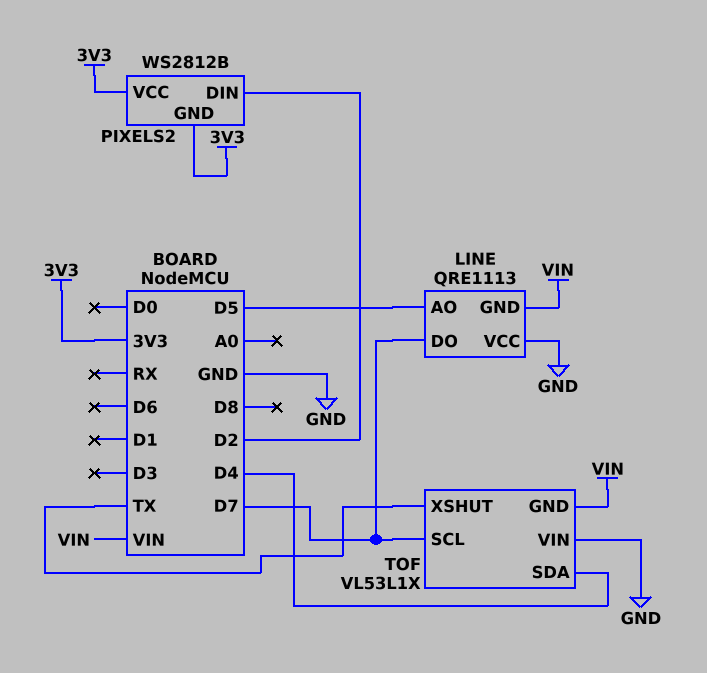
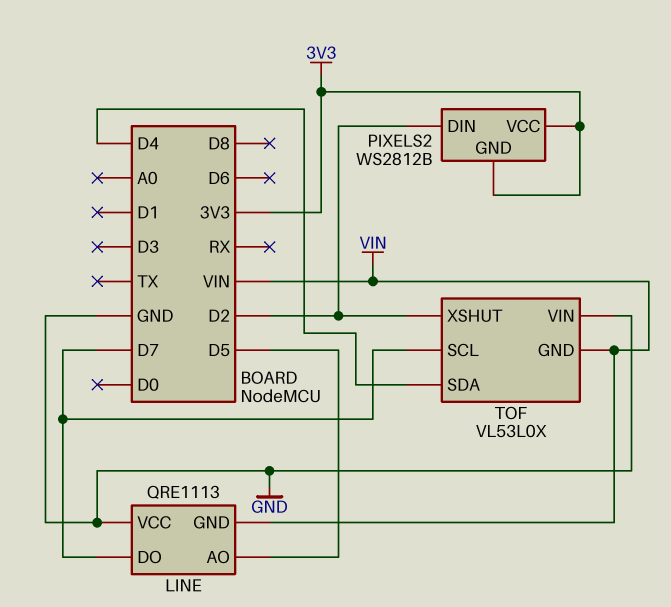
TOF: VL53L1X -> VL53L0X
TOF pin XSHUT: TX -> D2

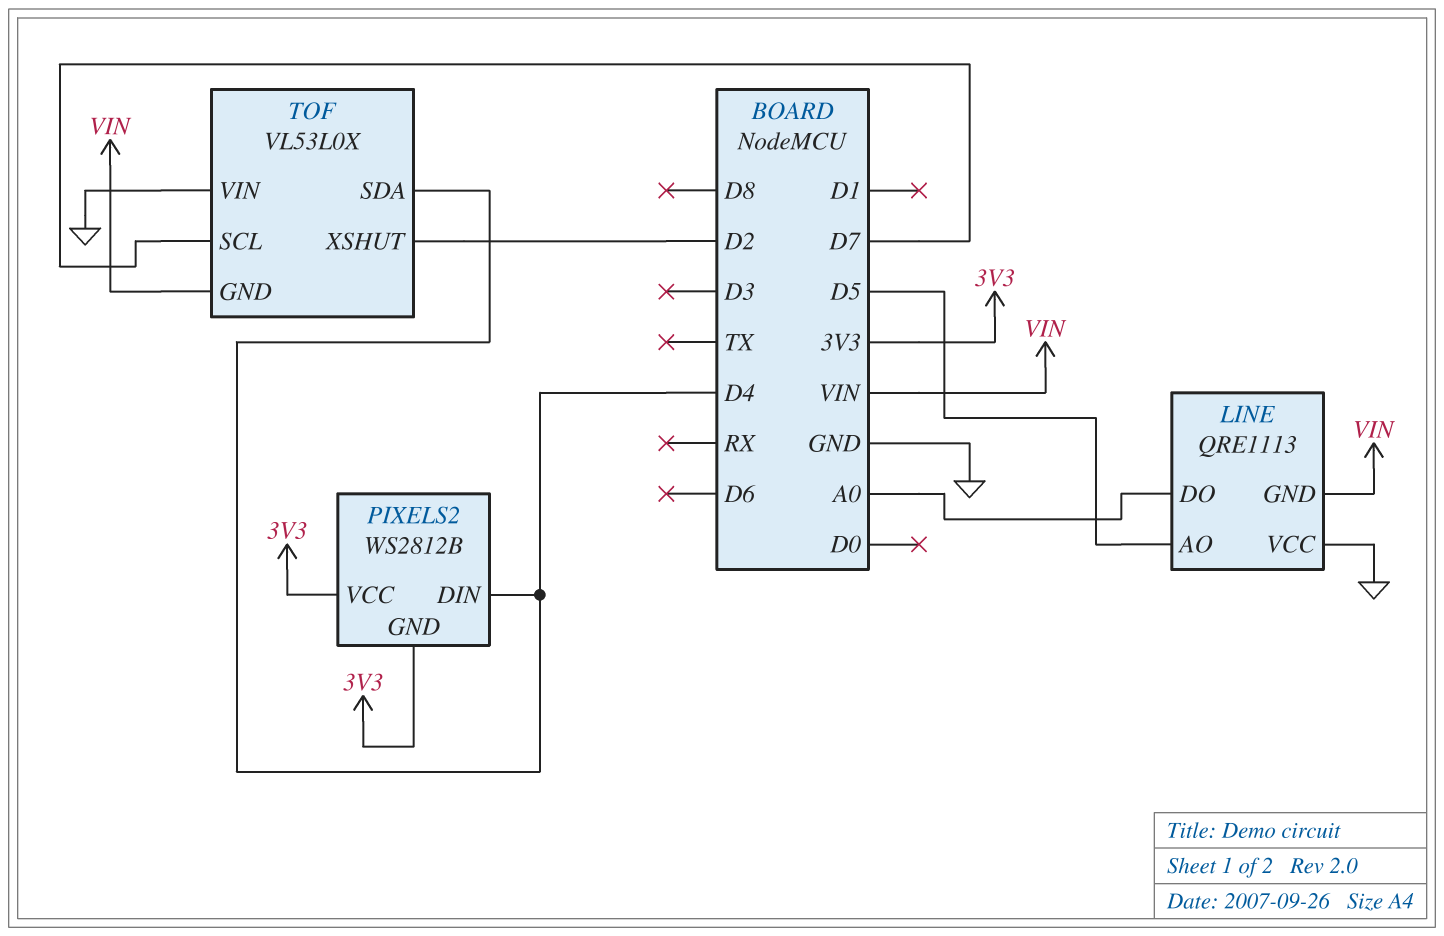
LINE pin DO: D7 -> A0
PIXELS2 pin DIN: D2 -> D4

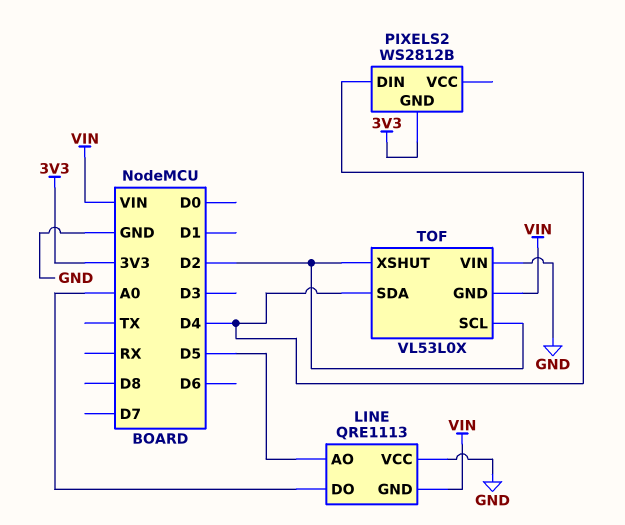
PIXELS2 pin VCC: 3V3 -> none
TOF pin SCL: D7 -> D2

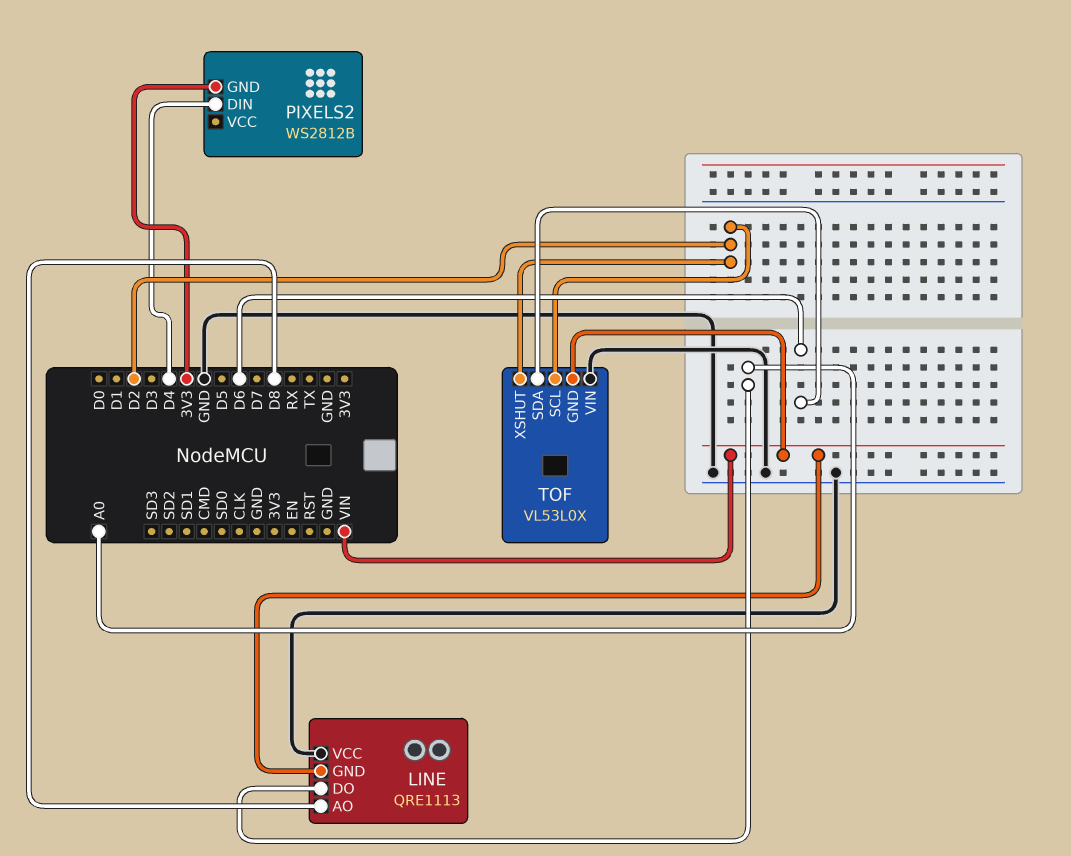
LINE pin AO: D5 -> D8
TOF pin SDA: D4 -> D6

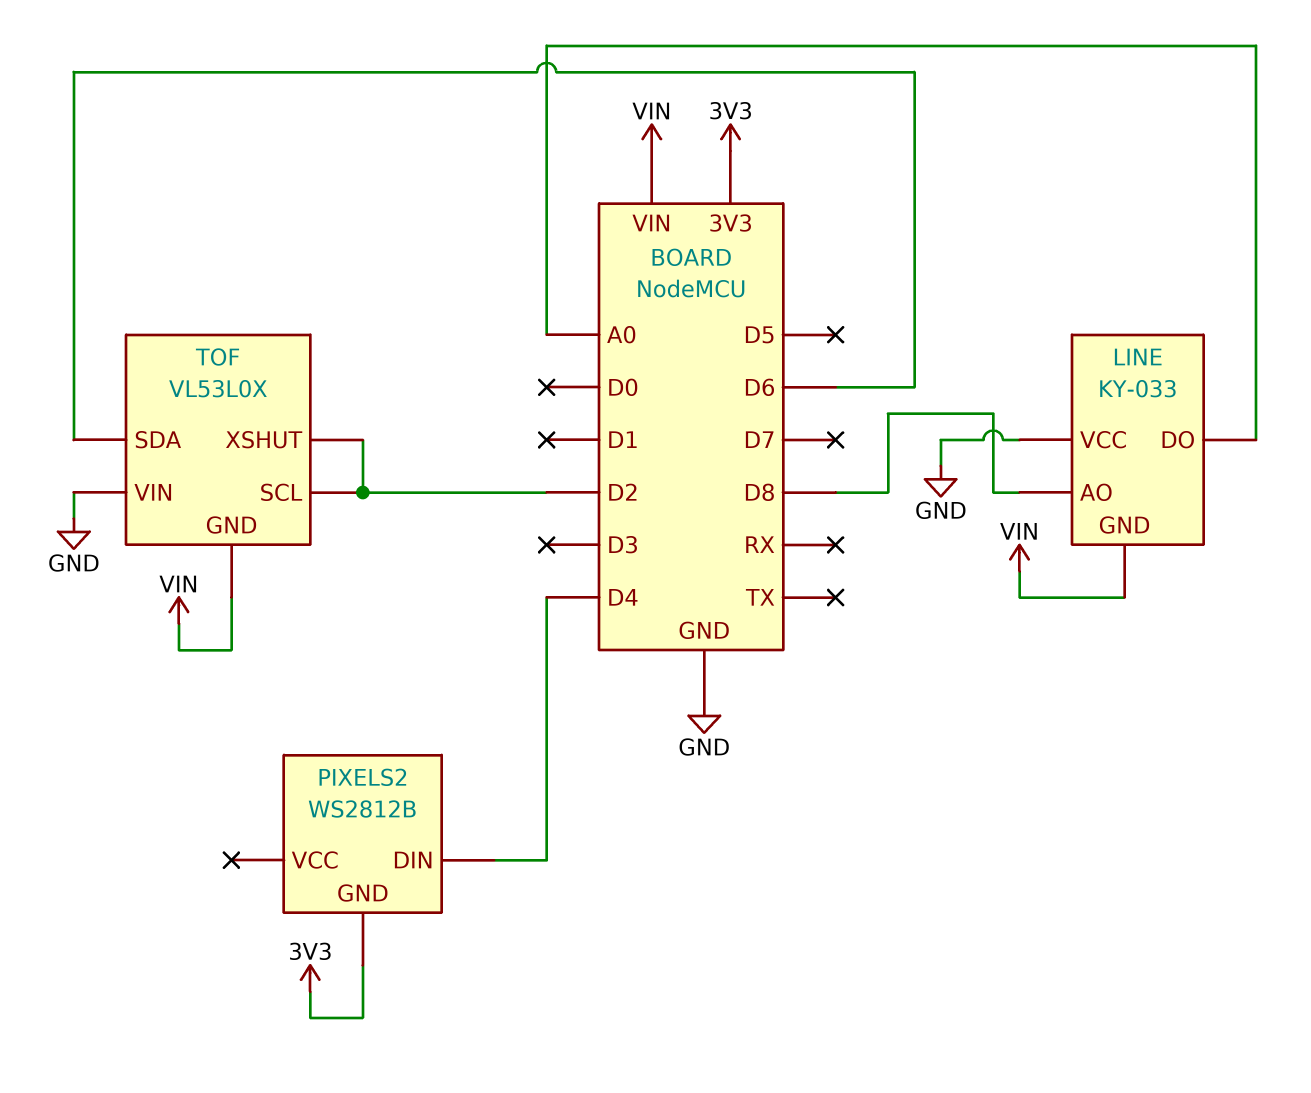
LINE: QRE1113 -> KY-033

